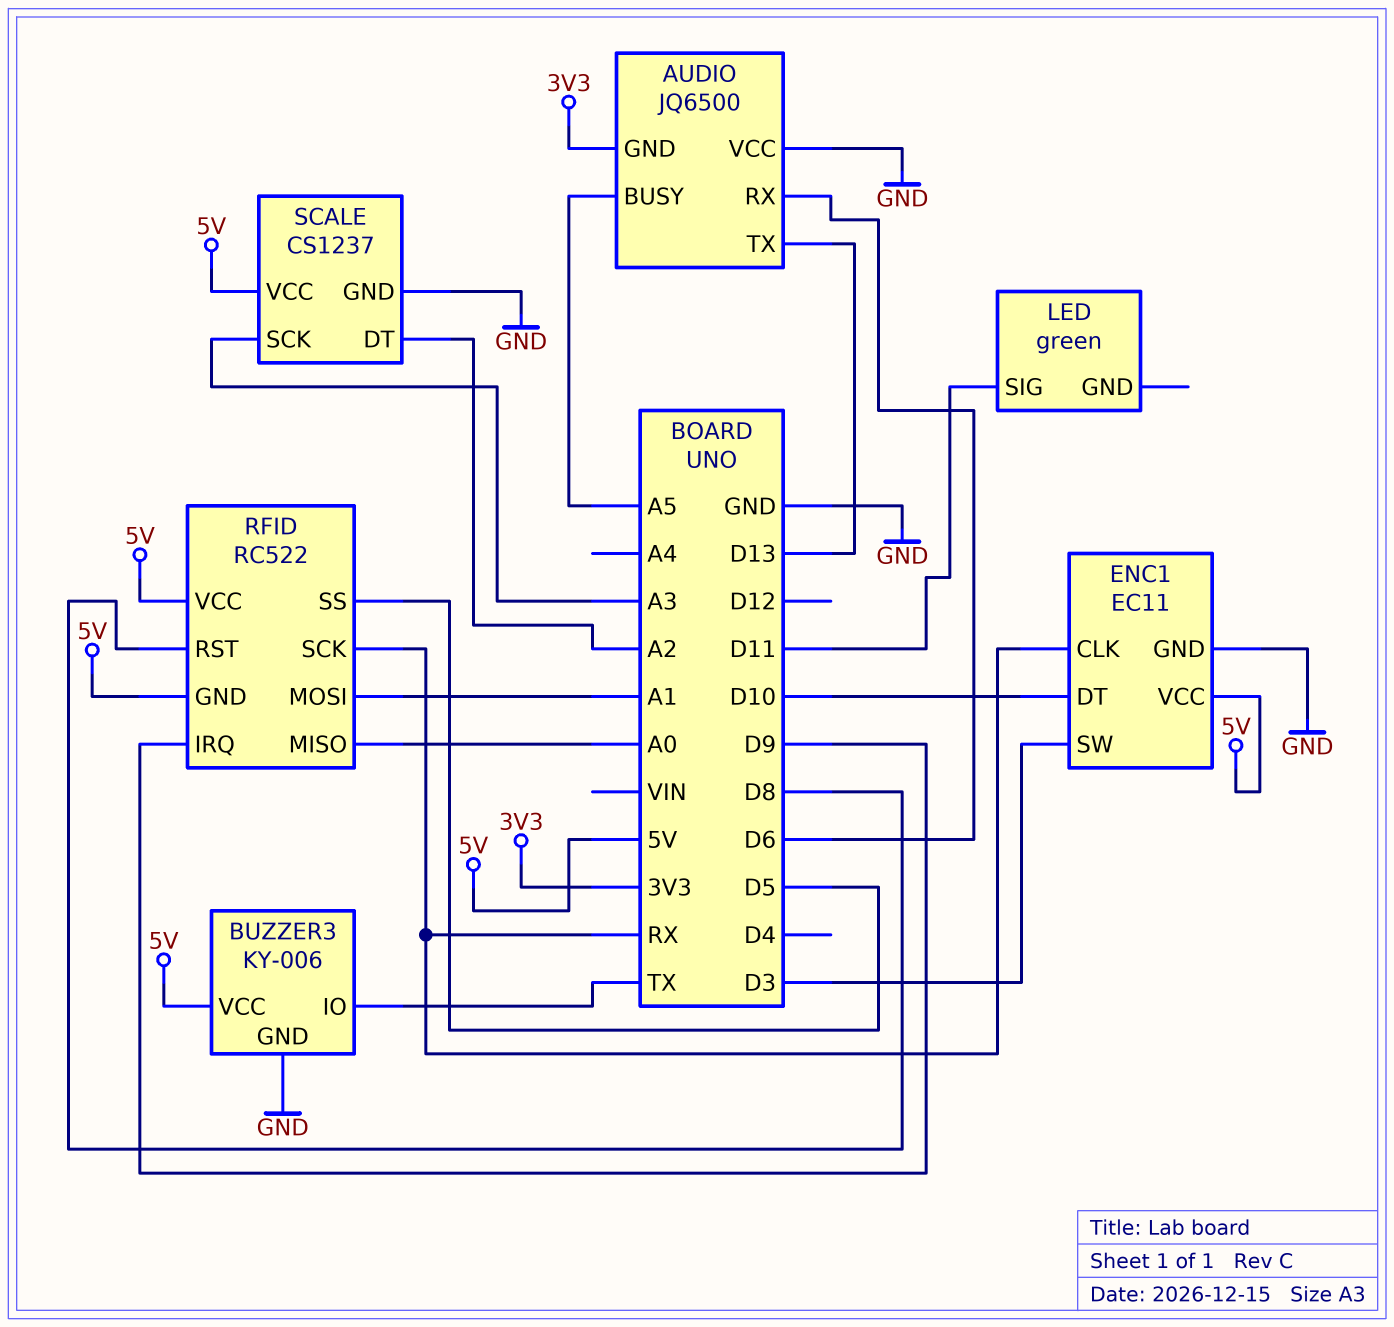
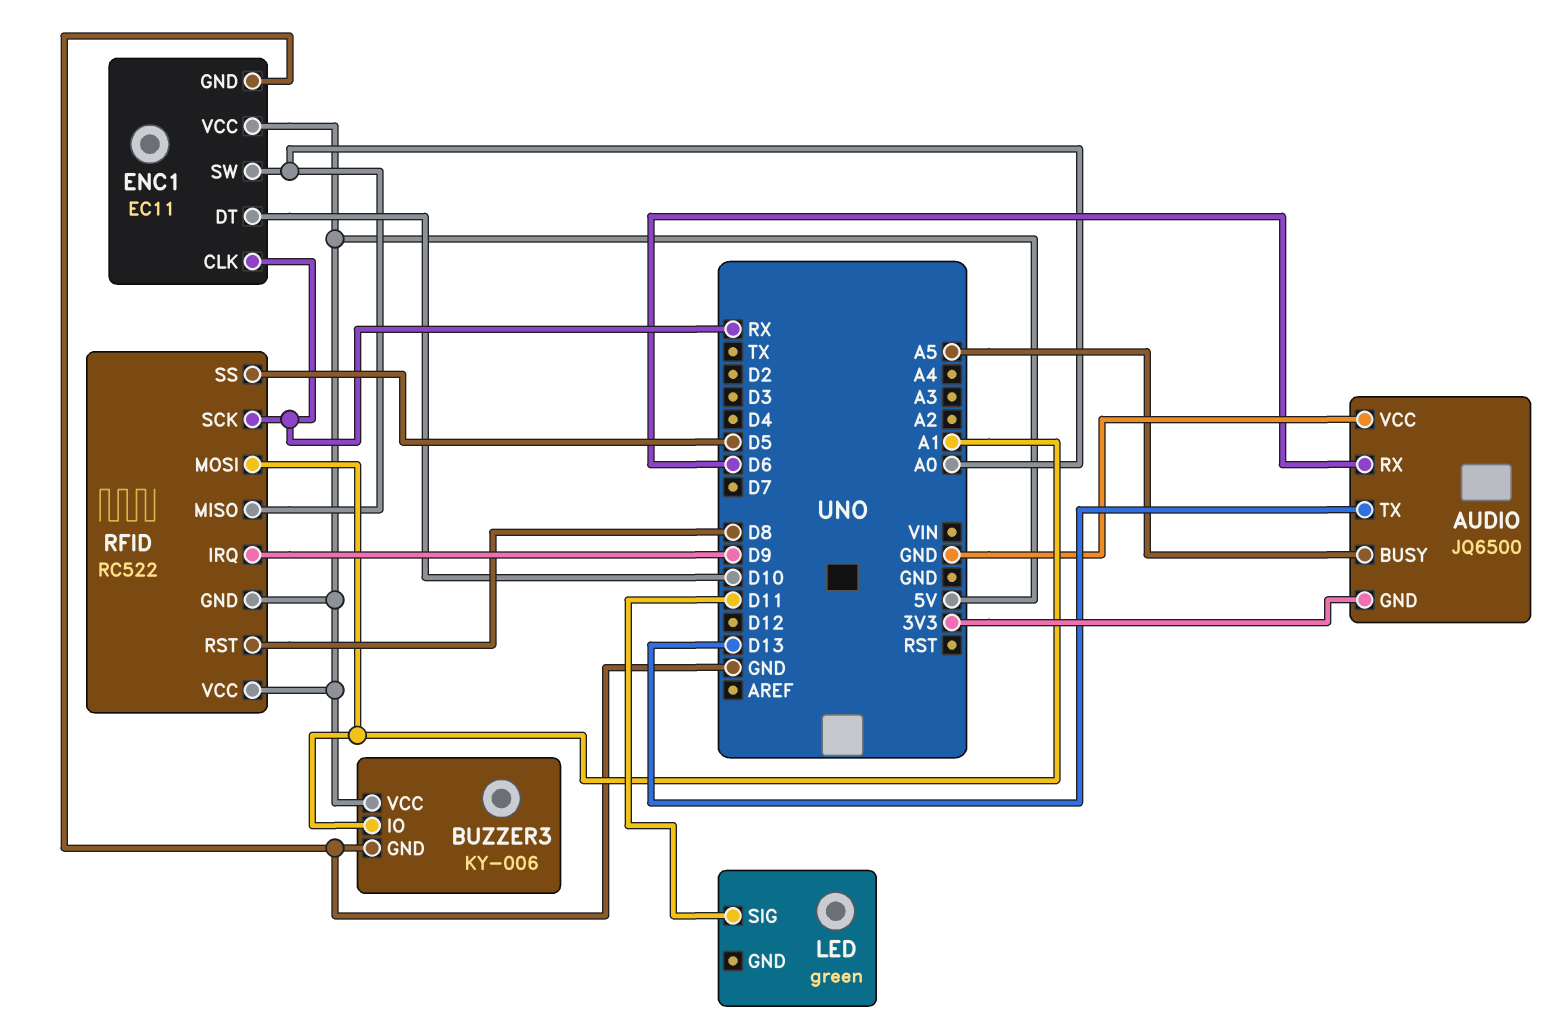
BUZZER3 pin IO: TX -> A1
ENC1 pin SW: D3 -> A0
SCALE: CS1237 -> none
SCALE pin DT: A2 -> none
SCALE pin GND: GND -> none
SCALE pin SCK: A3 -> none
SCALE pin VCC: 5V -> none

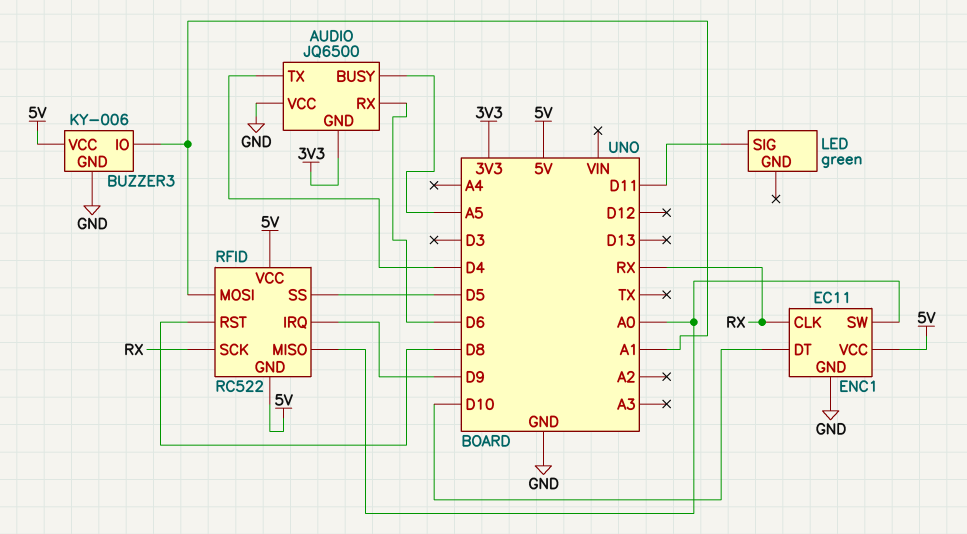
AUDIO pin TX: D13 -> D4

